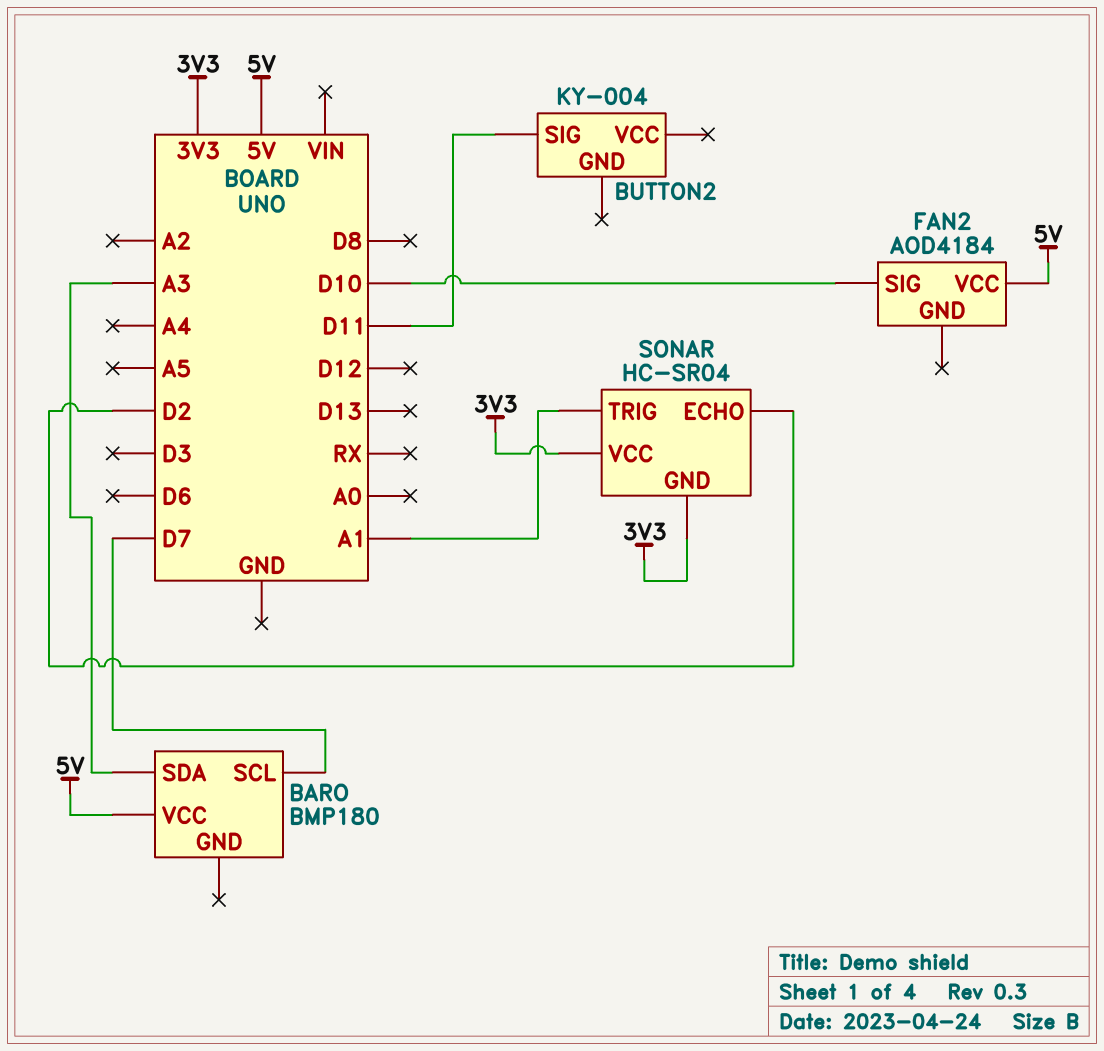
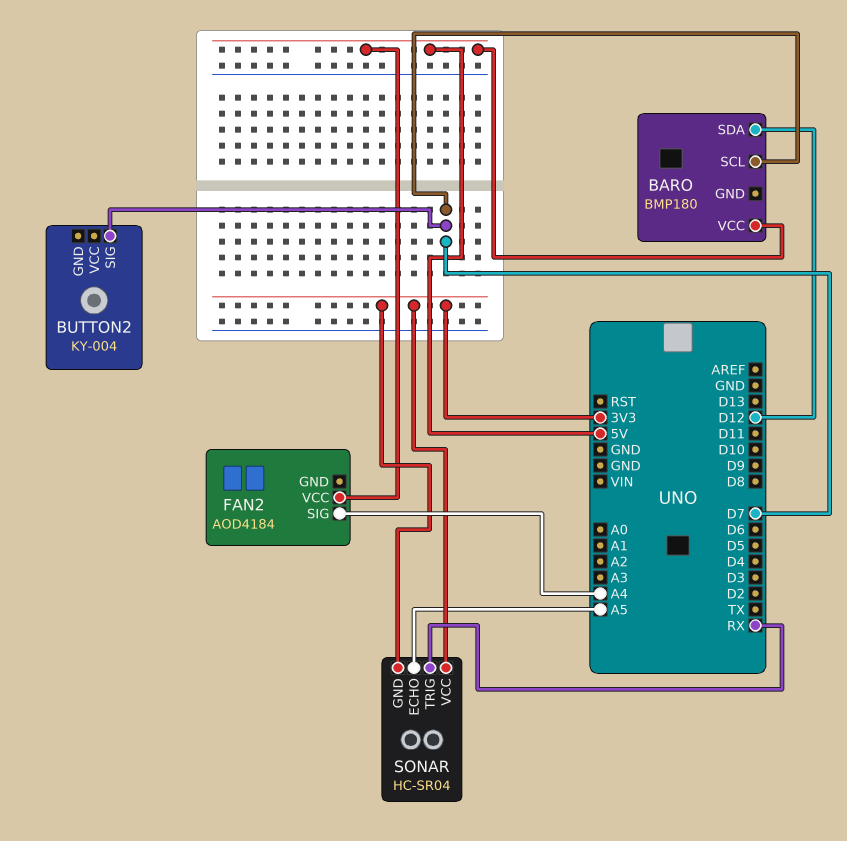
BARO pin SDA: A3 -> D12
BUTTON2 pin SIG: D11 -> D7
FAN2 pin SIG: D10 -> A4
SONAR pin ECHO: D2 -> A5
SONAR pin TRIG: A1 -> RX

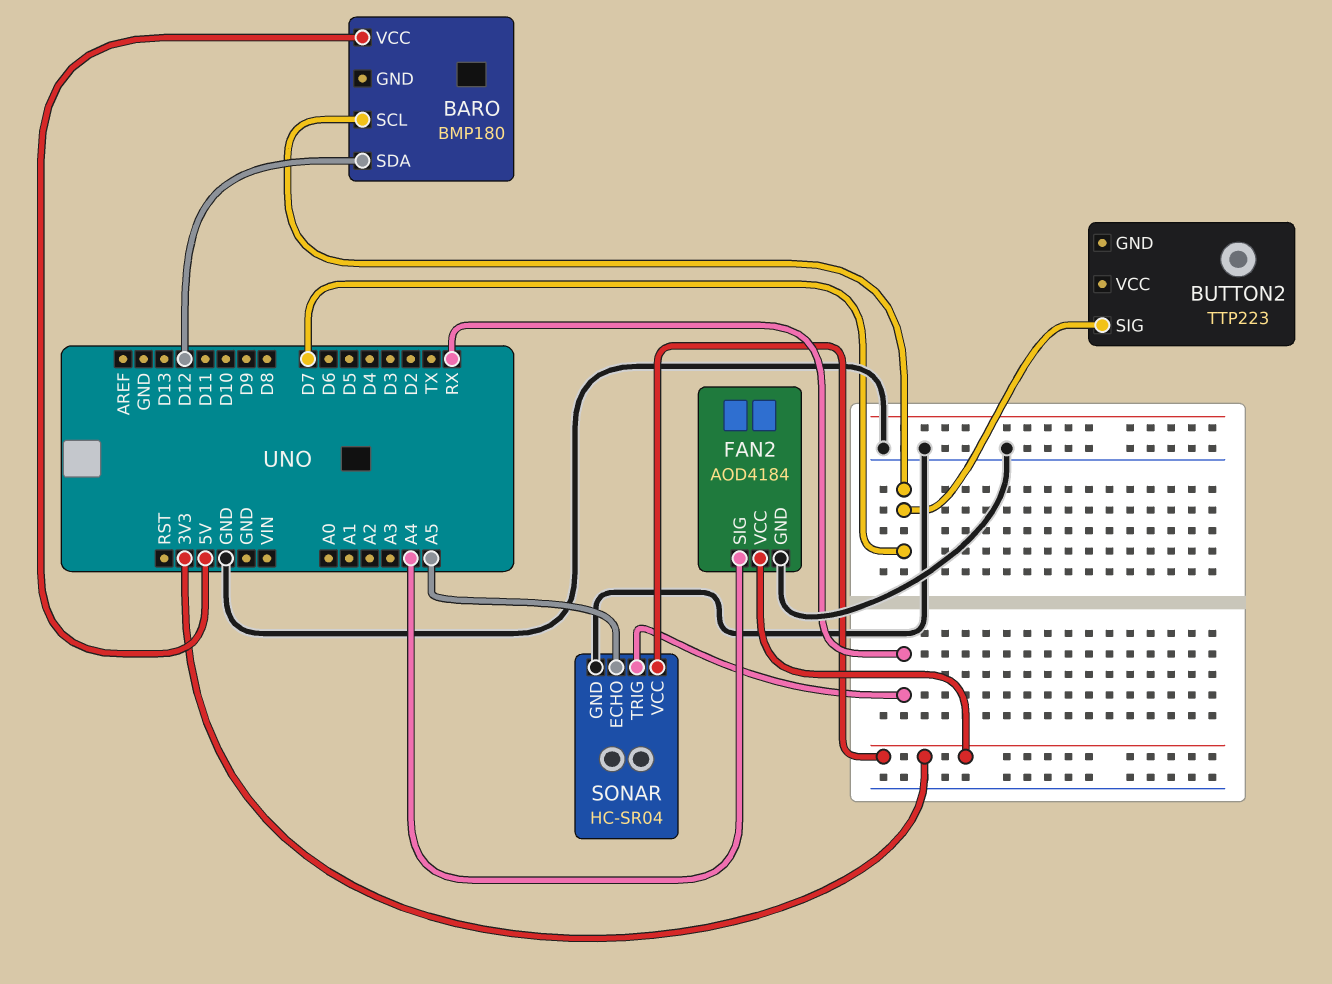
BUTTON2: KY-004 -> TTP223
FAN2 pin GND: none -> GND
FAN2 pin VCC: 5V -> 3V3
SONAR pin GND: 3V3 -> GND

